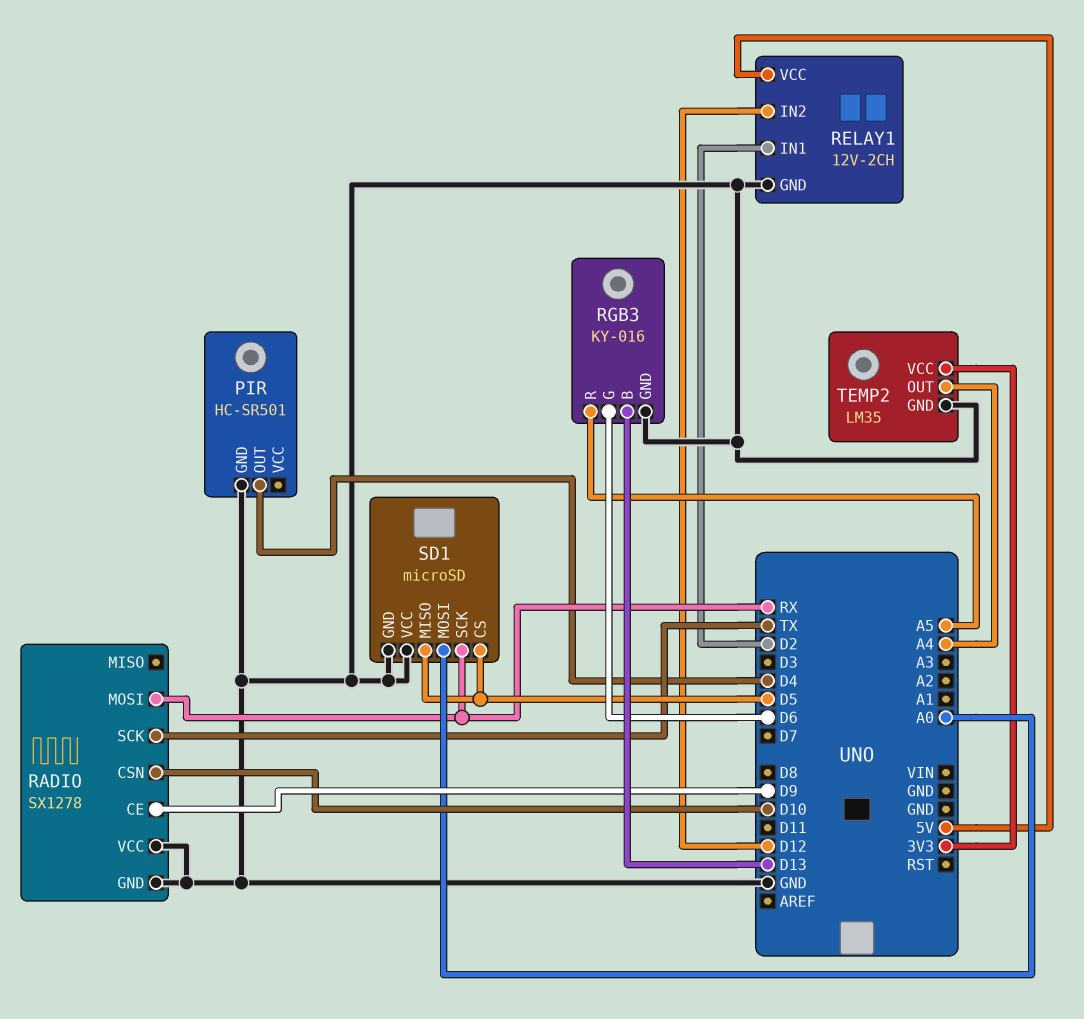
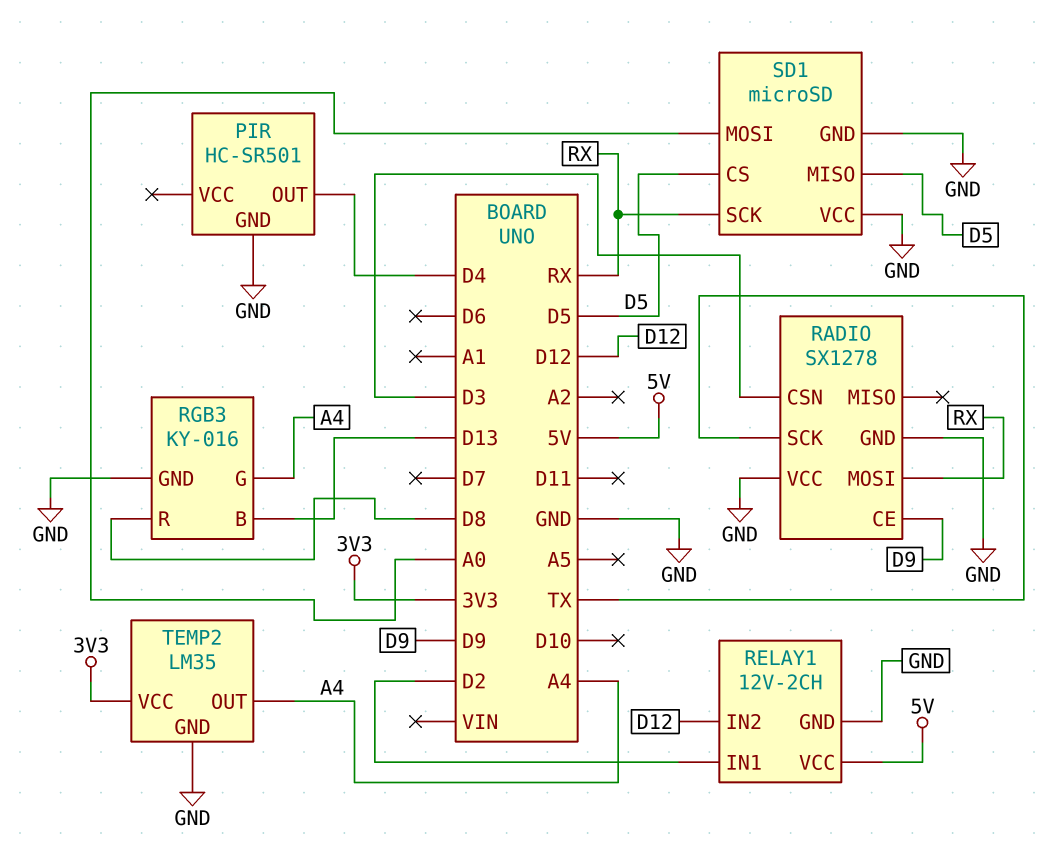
RADIO pin CSN: D10 -> D3
RGB3 pin G: D6 -> A4
RGB3 pin R: A5 -> D8

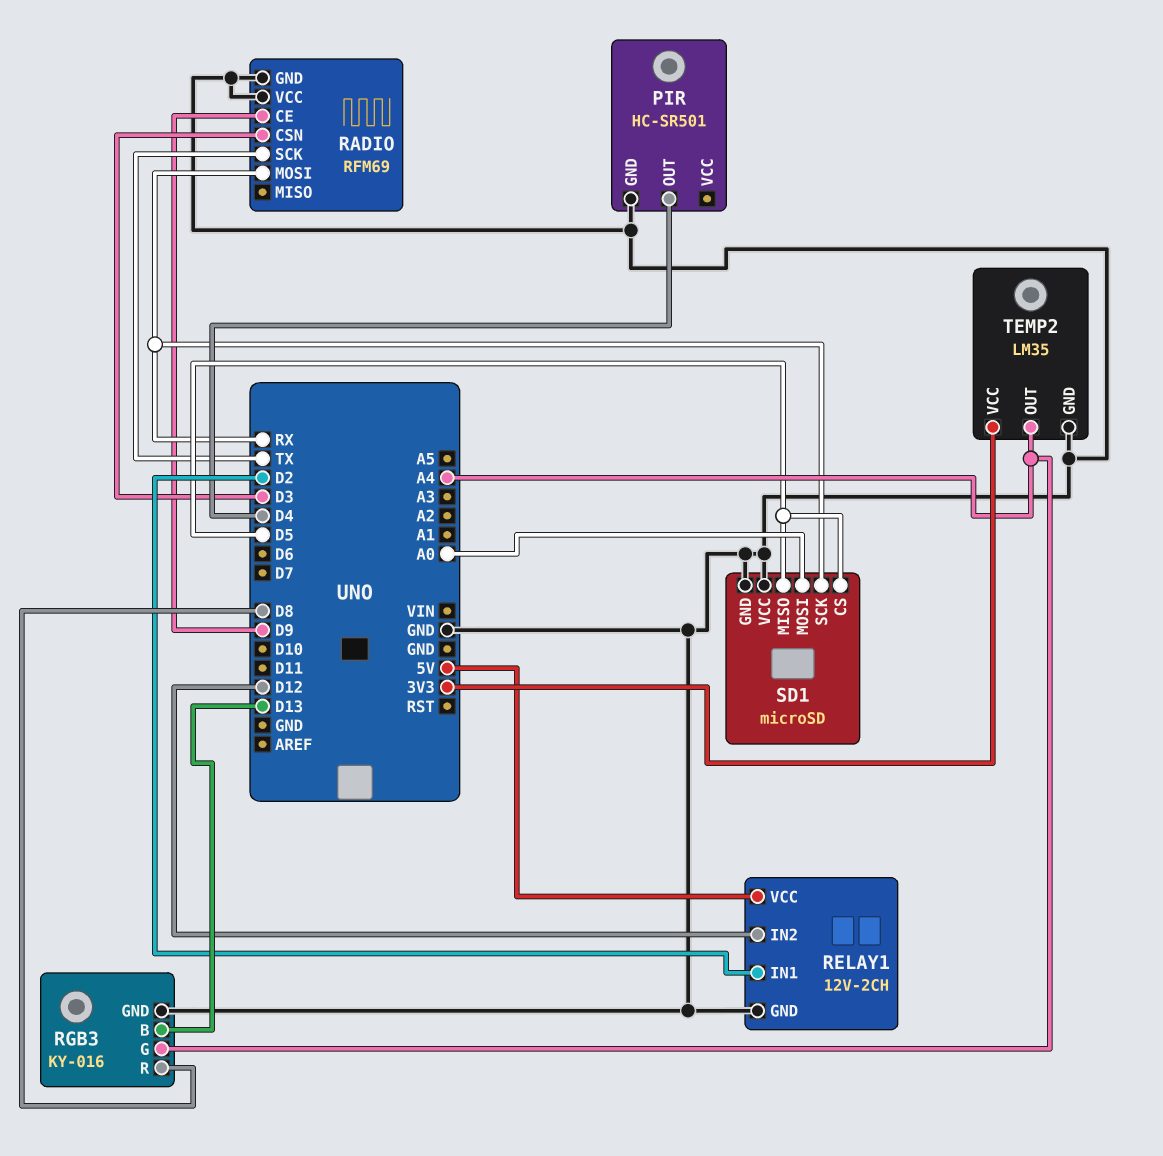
RADIO: SX1278 -> RFM69

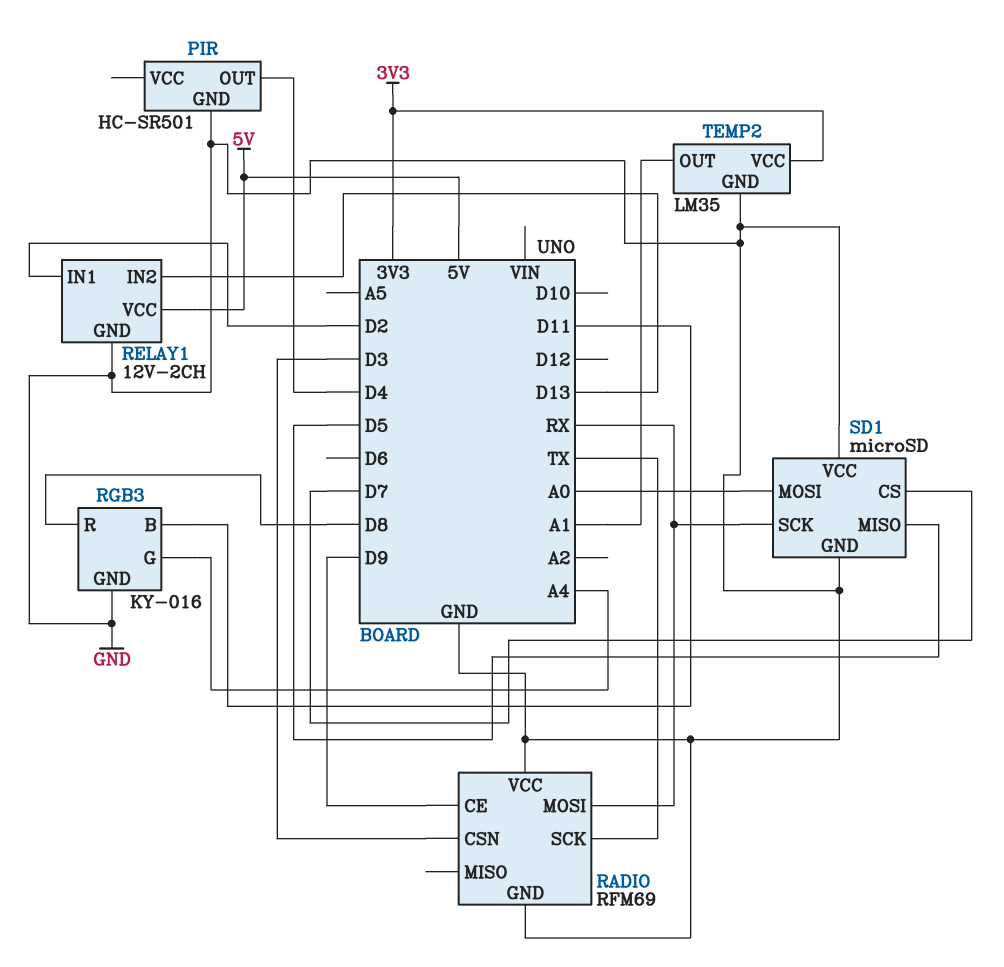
RELAY1 pin IN2: D12 -> D13
RGB3 pin B: D13 -> D11
SD1 pin CS: D5 -> D7
TEMP2 pin OUT: A4 -> A1

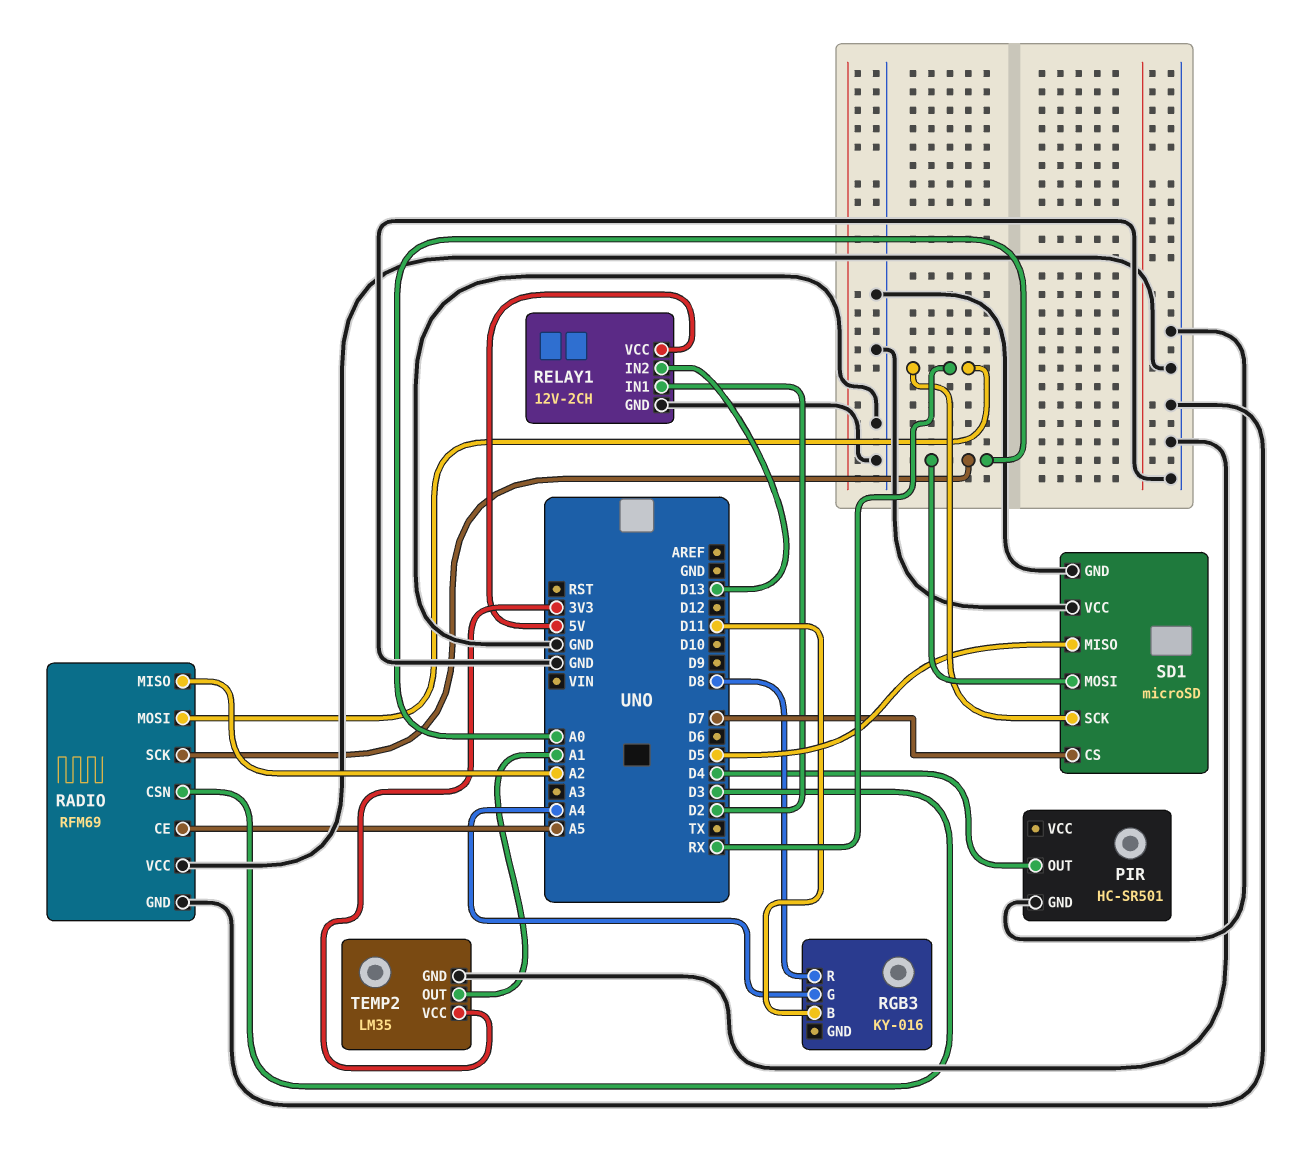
RADIO pin CE: D9 -> A5
RADIO pin MISO: none -> A2
RADIO pin SCK: TX -> A0
RGB3 pin GND: GND -> none

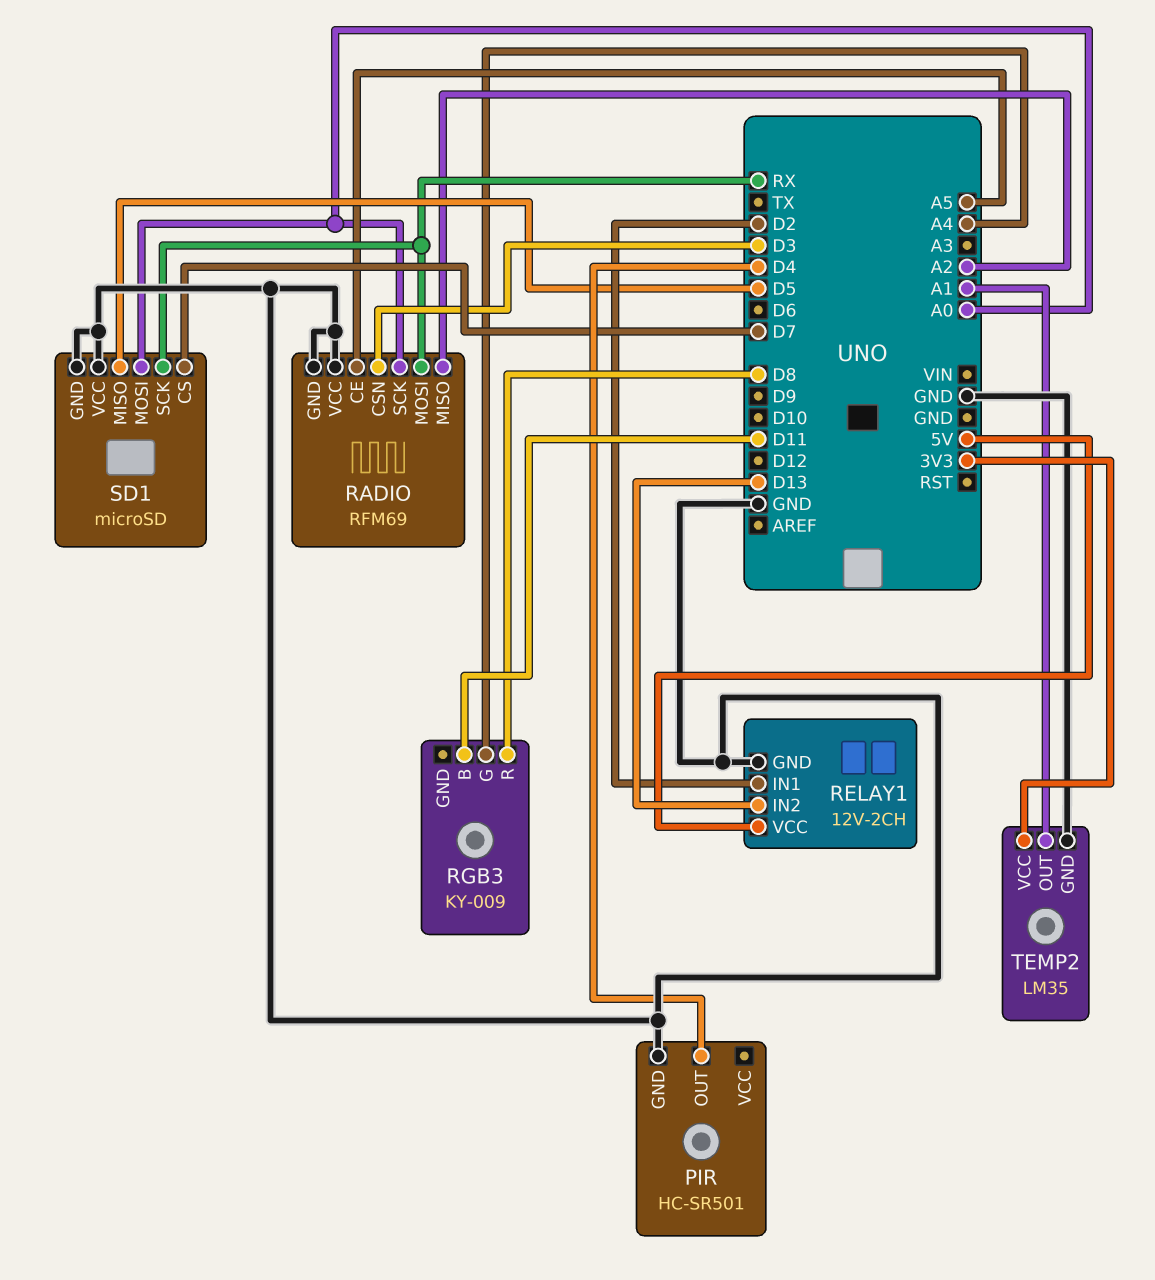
RGB3: KY-016 -> KY-009

